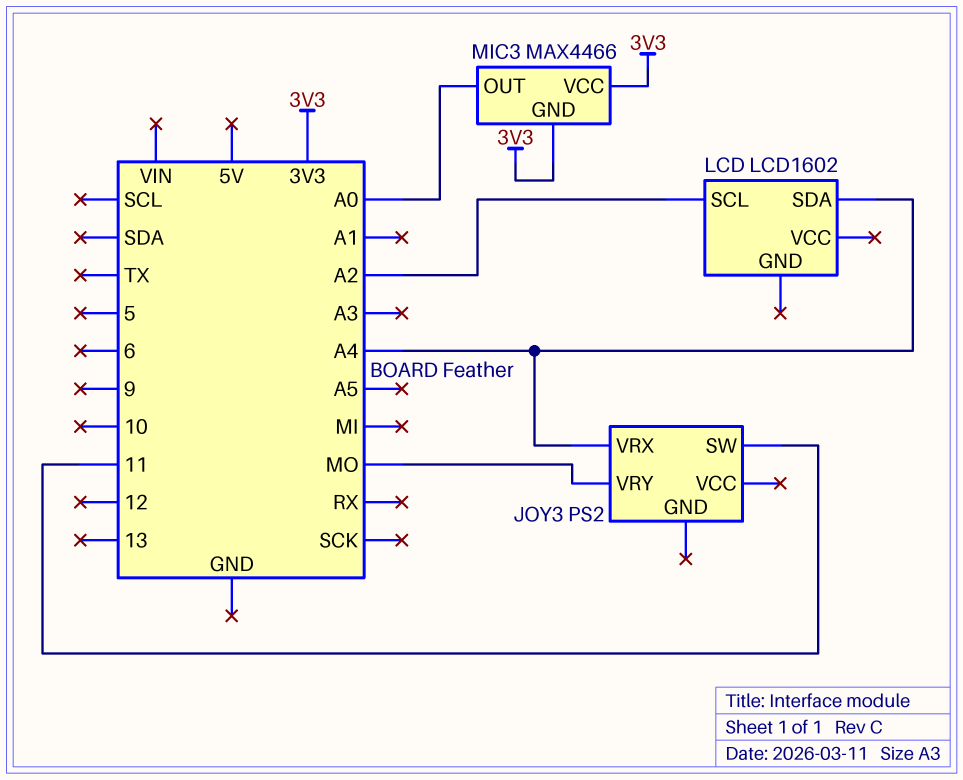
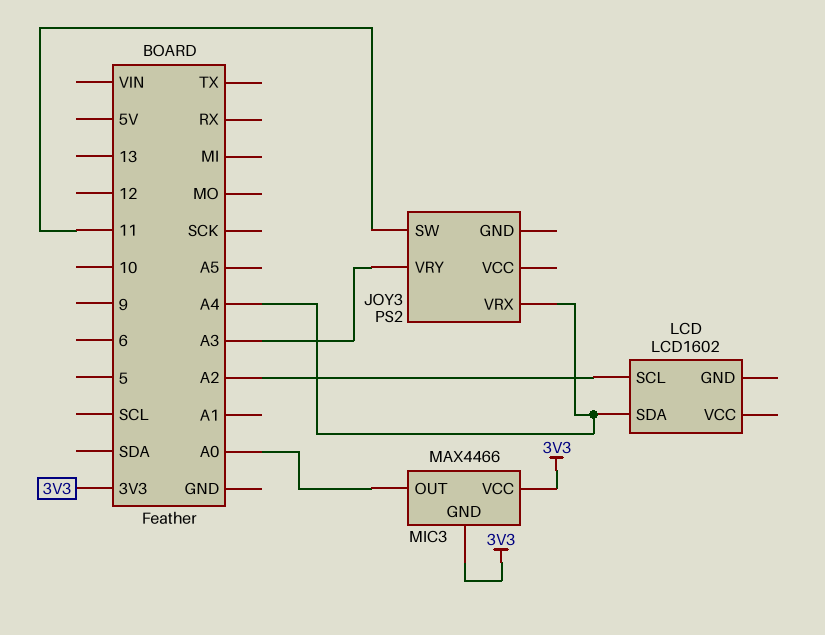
JOY3 pin VRY: MO -> A3

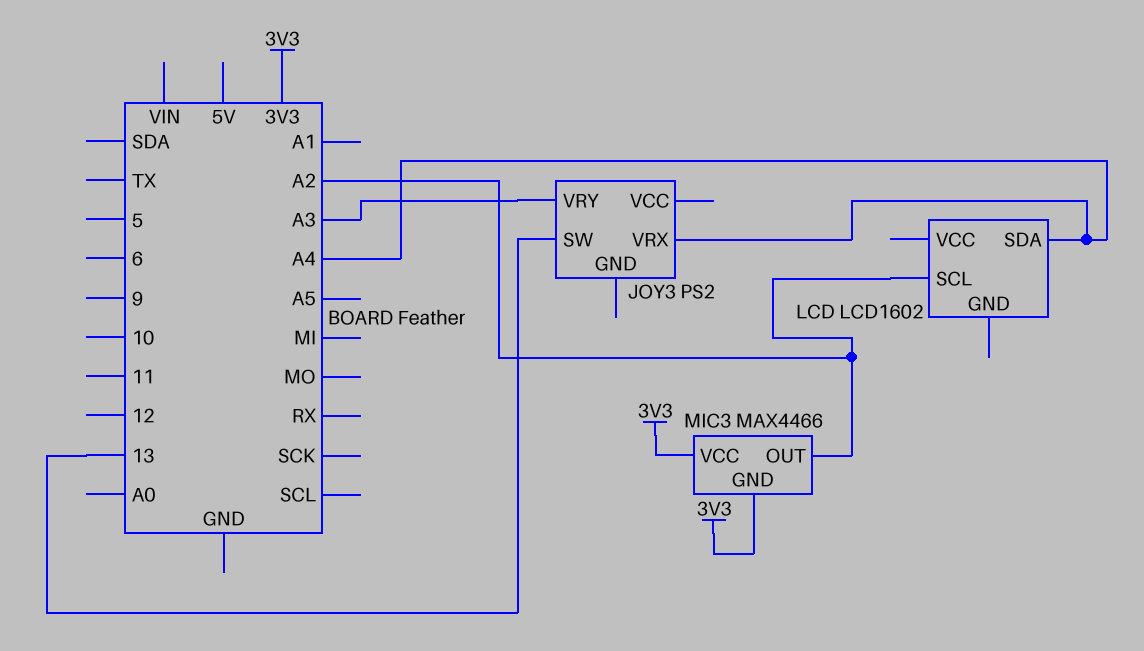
JOY3 pin SW: 11 -> 13
MIC3 pin OUT: A0 -> A2

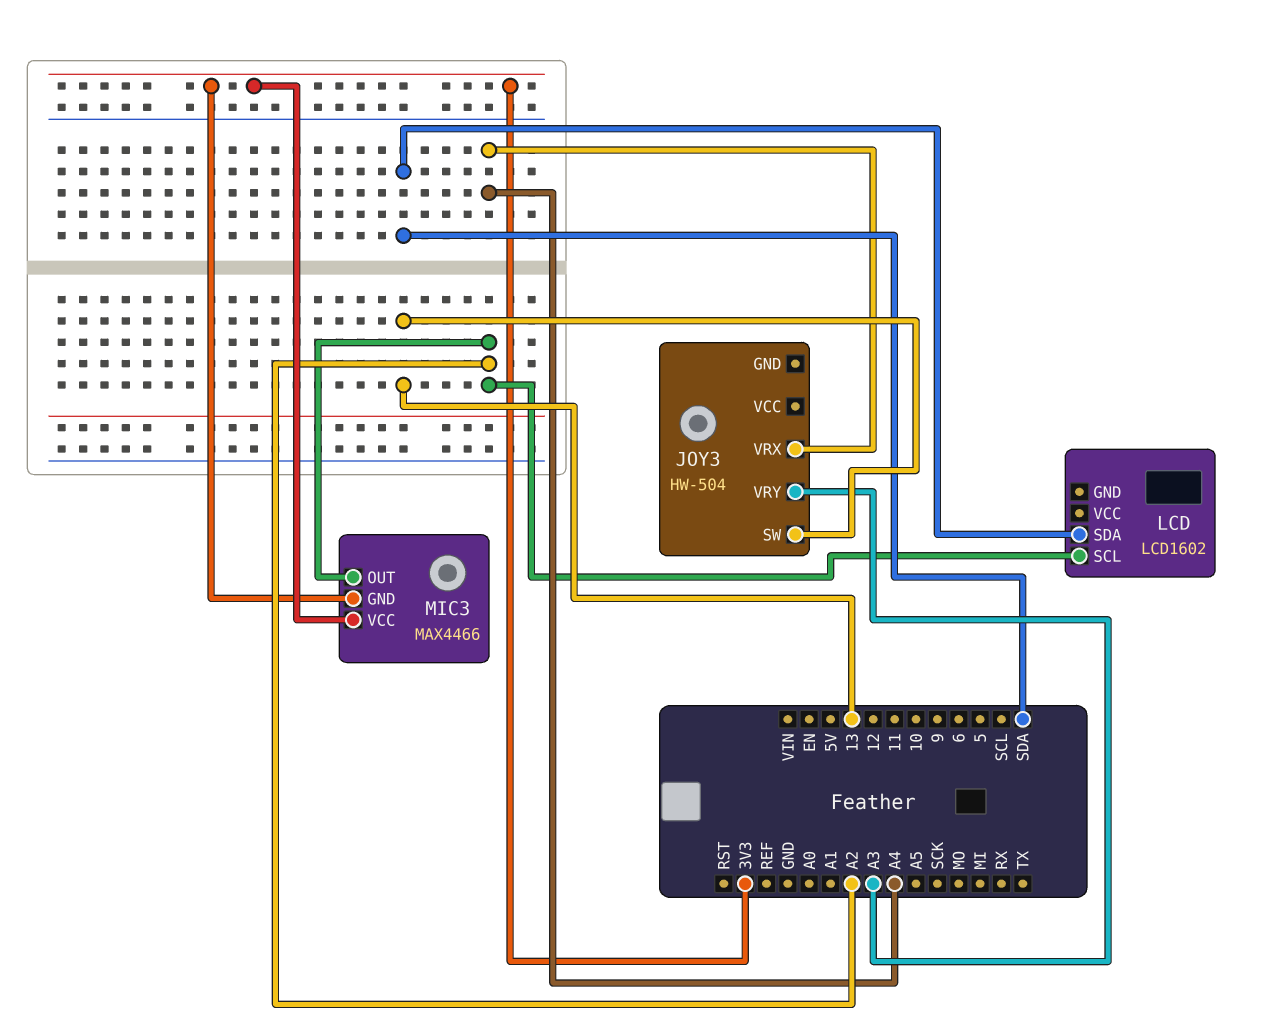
JOY3: PS2 -> HW-504
LCD pin SDA: A4 -> SDA

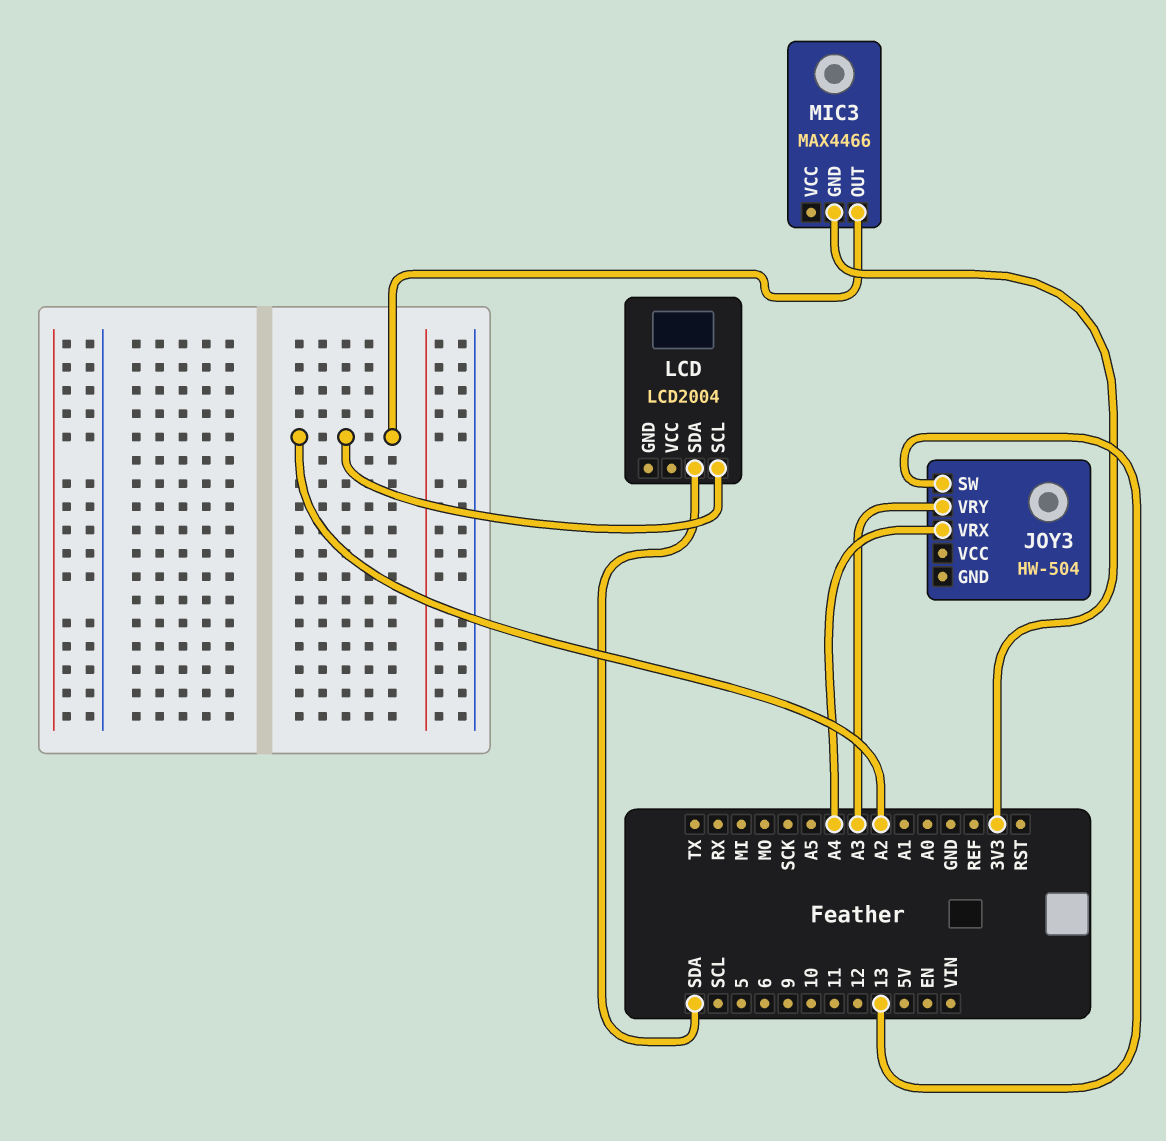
LCD: LCD1602 -> LCD2004
MIC3 pin VCC: 3V3 -> none

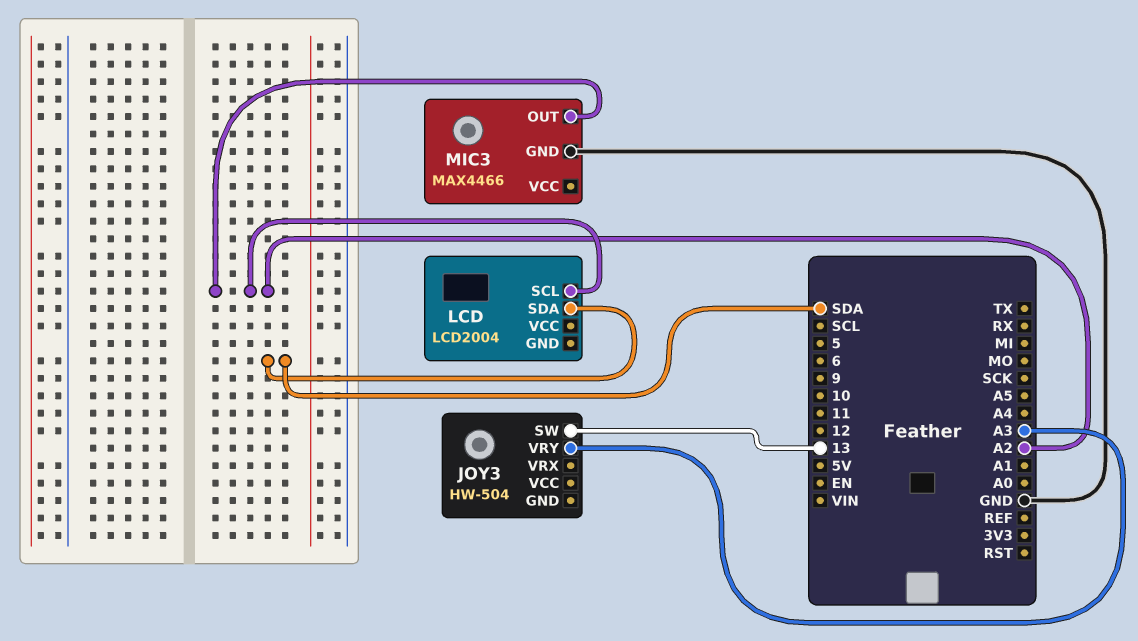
JOY3 pin VRX: A4 -> none
MIC3 pin GND: 3V3 -> GND

